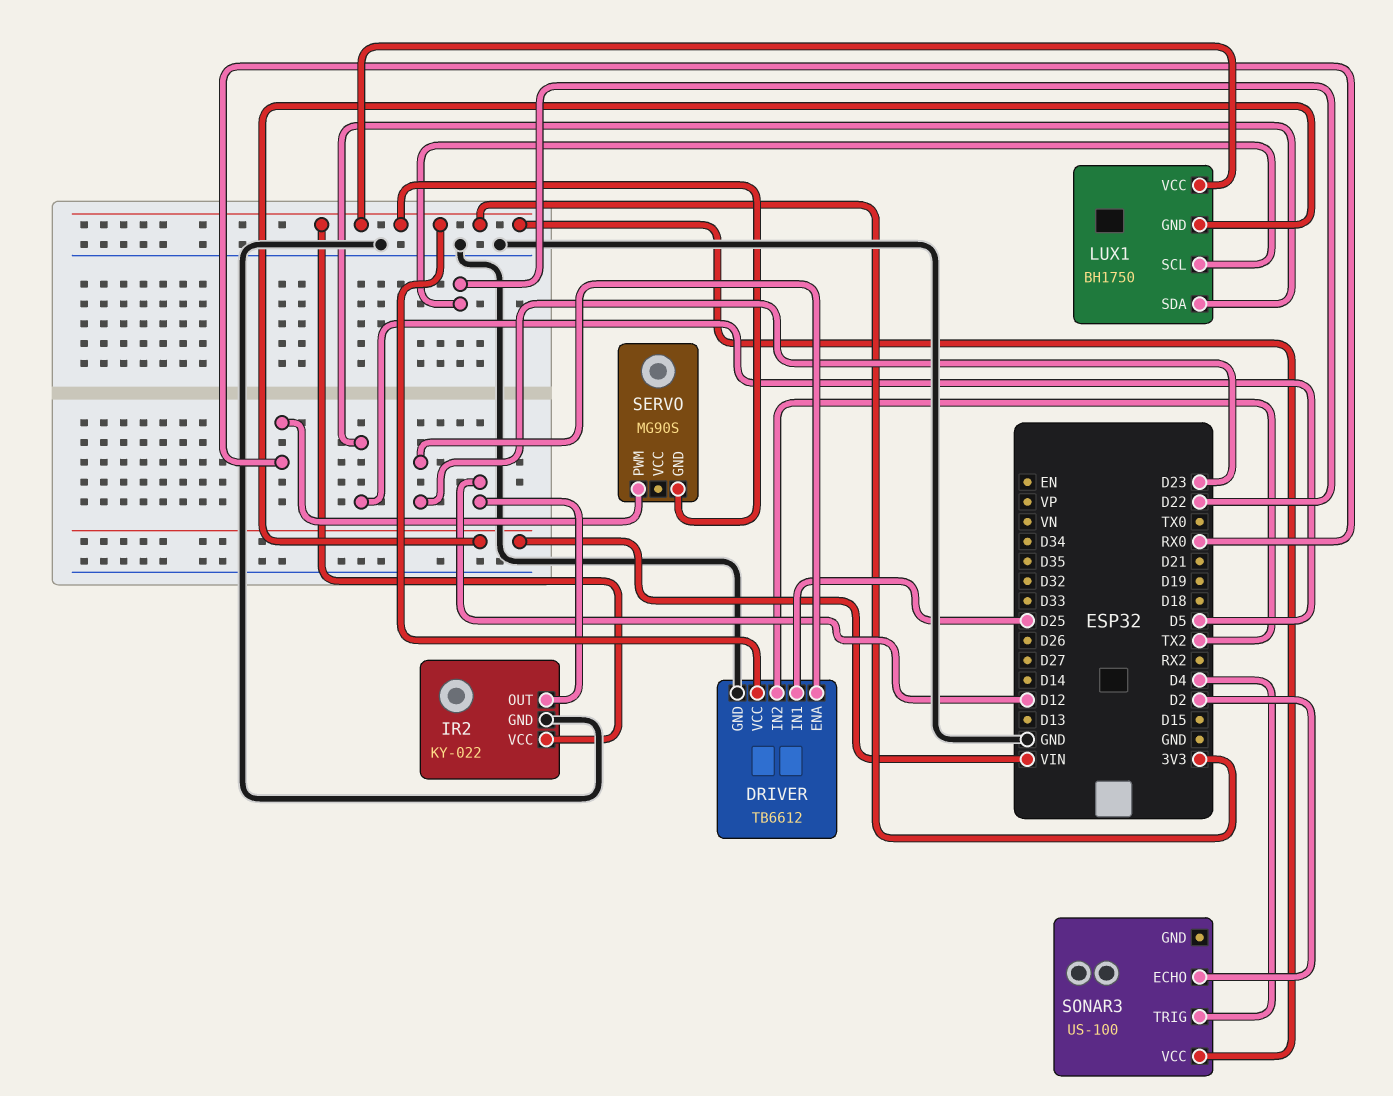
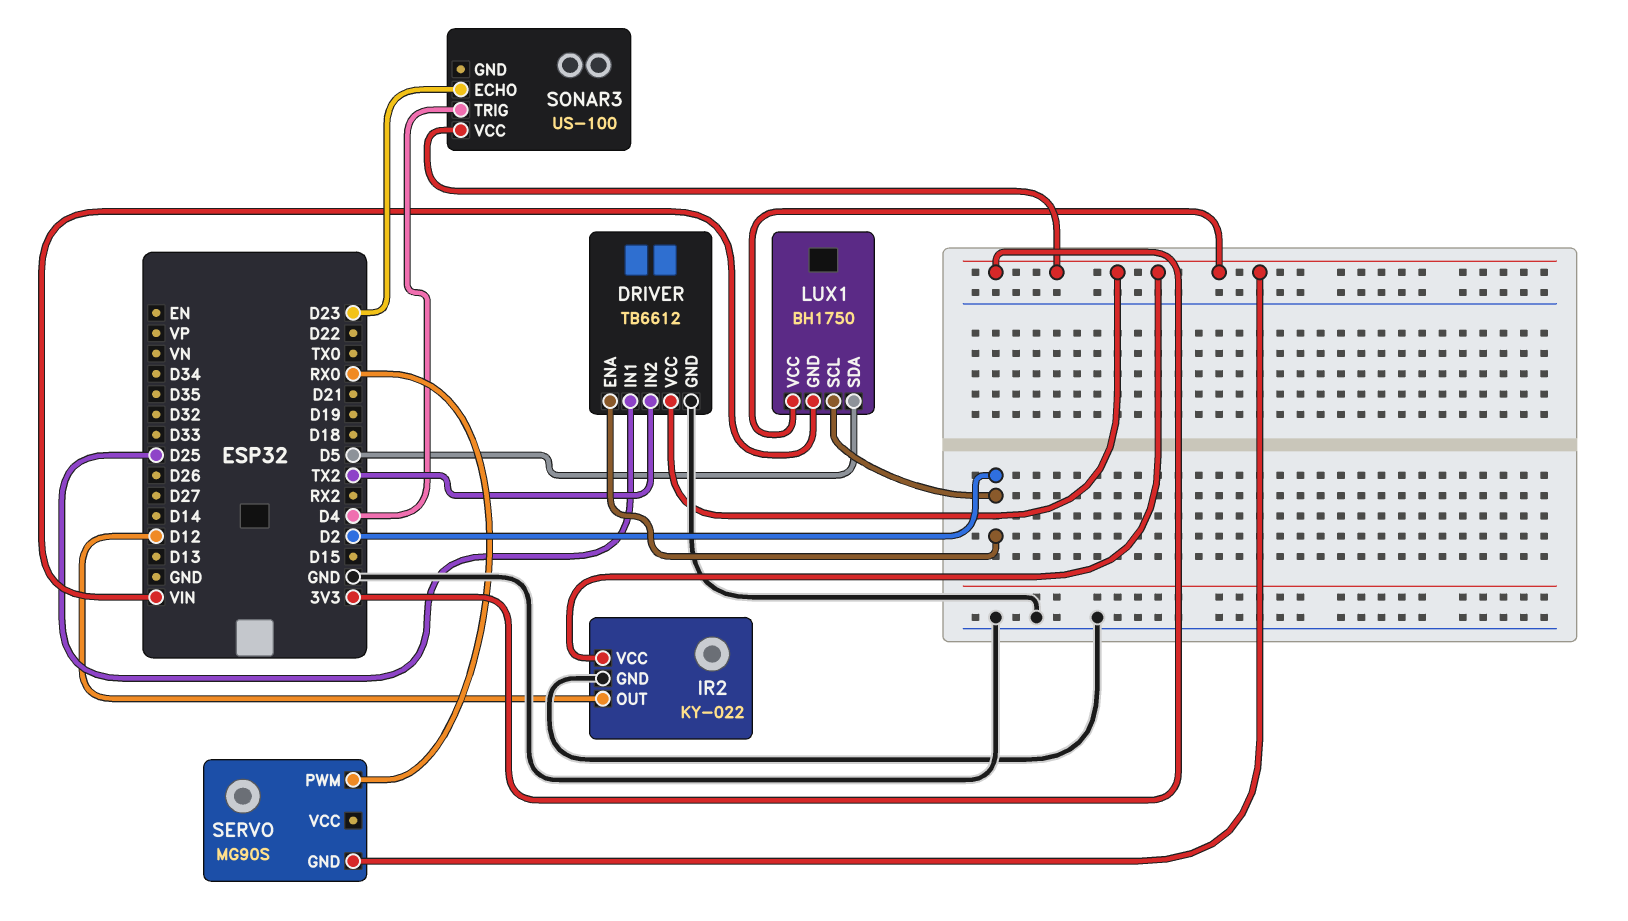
DRIVER pin ENA: D23 -> D2
LUX1 pin SCL: D22 -> D2
SONAR3 pin ECHO: D2 -> D23

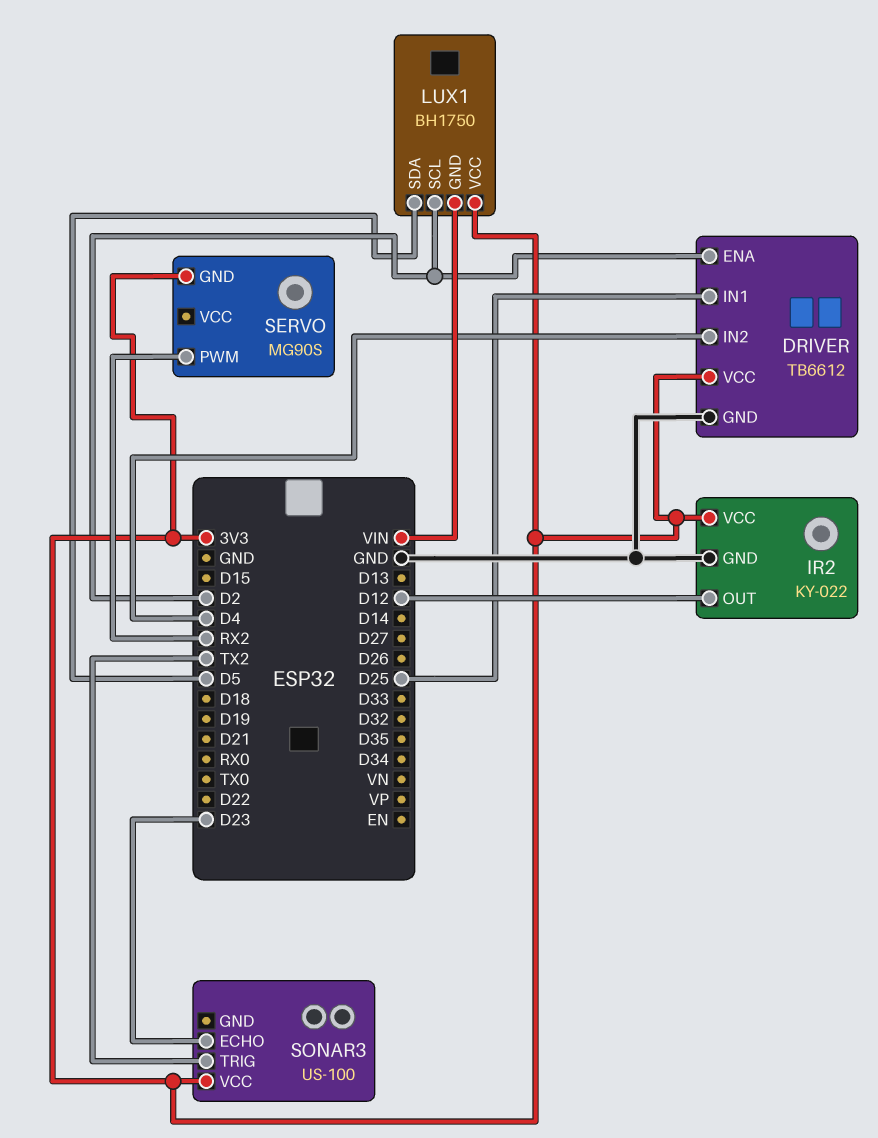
DRIVER pin IN2: TX2 -> D4
SERVO pin PWM: RX0 -> RX2
SONAR3 pin TRIG: D4 -> TX2

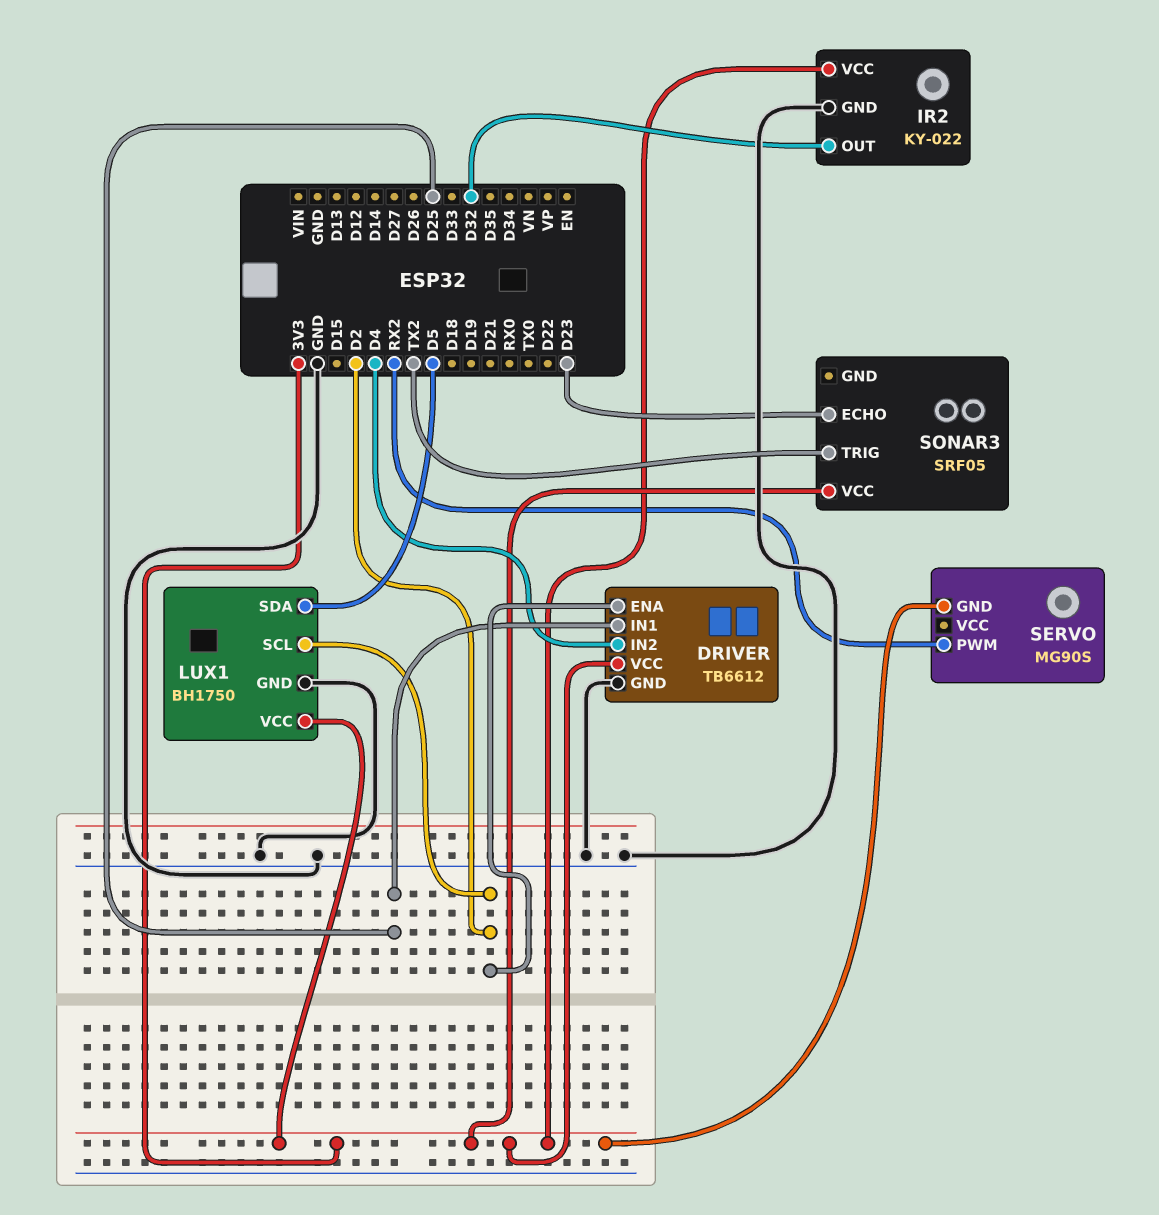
IR2 pin OUT: D12 -> D32
LUX1 pin GND: VIN -> GND
SONAR3: US-100 -> SRF05

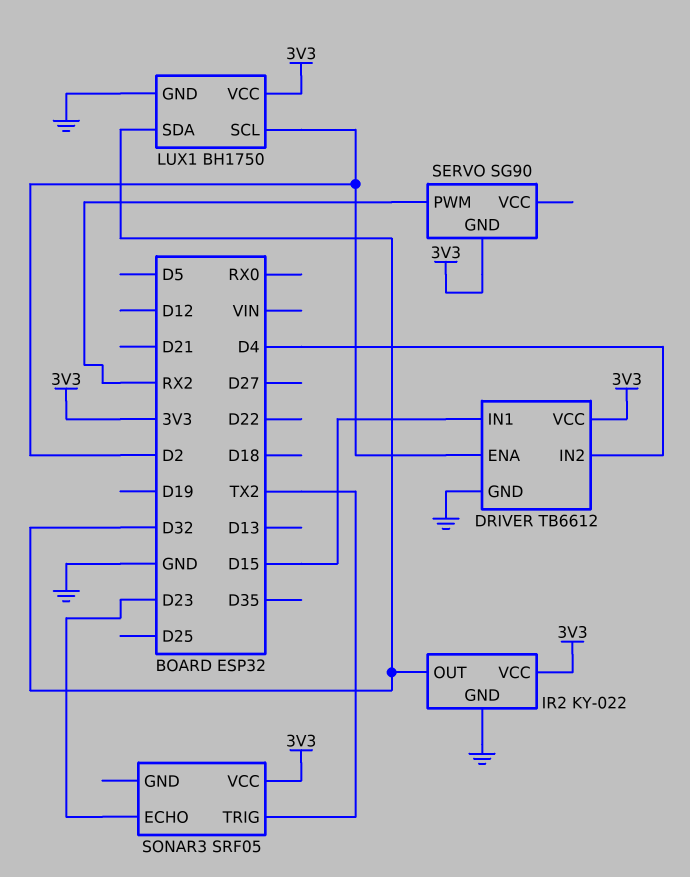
DRIVER pin IN1: D25 -> D15
LUX1 pin SDA: D5 -> D32
SERVO: MG90S -> SG90

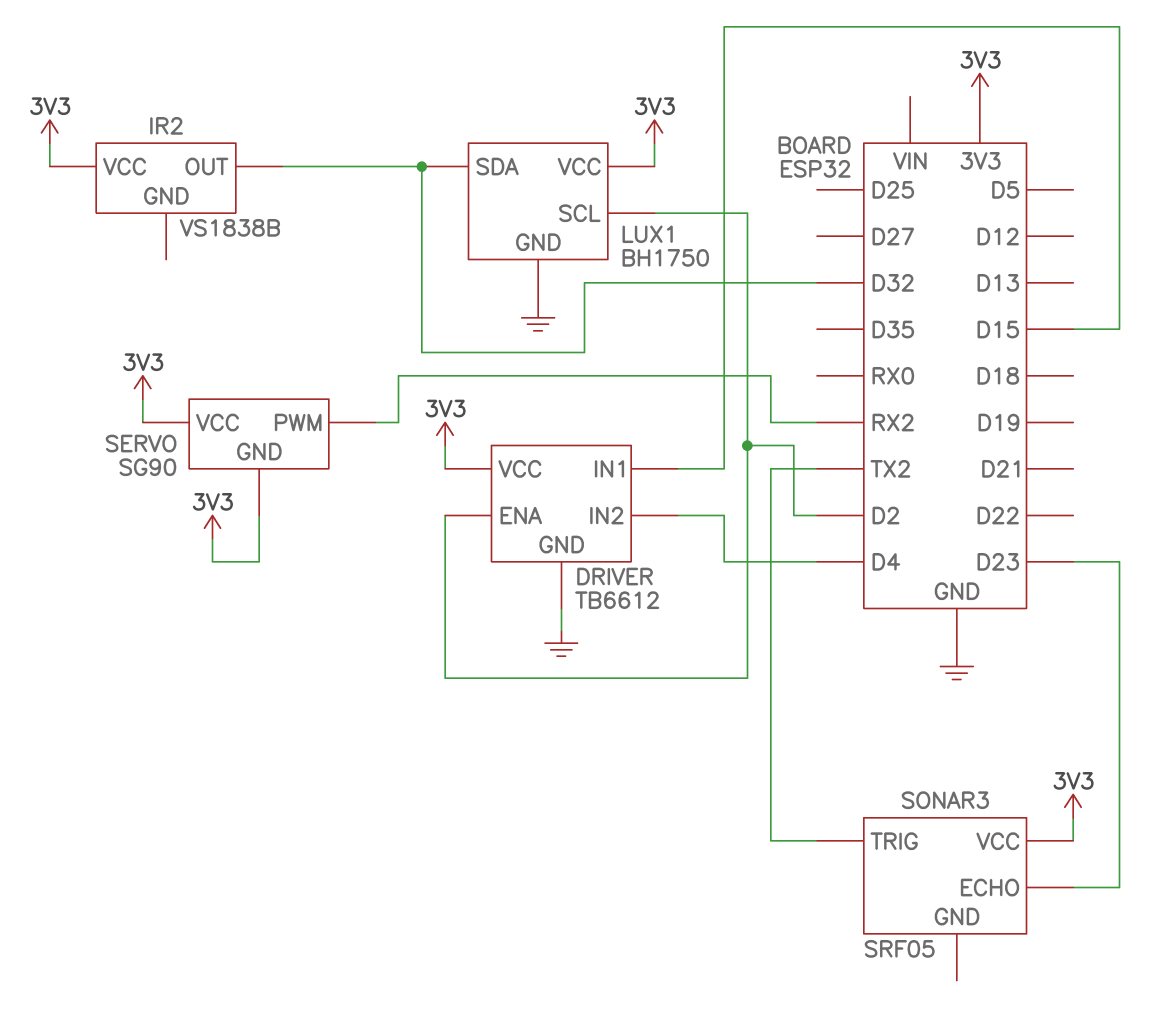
IR2: KY-022 -> VS1838B
IR2 pin GND: GND -> none
SERVO pin VCC: none -> 3V3

